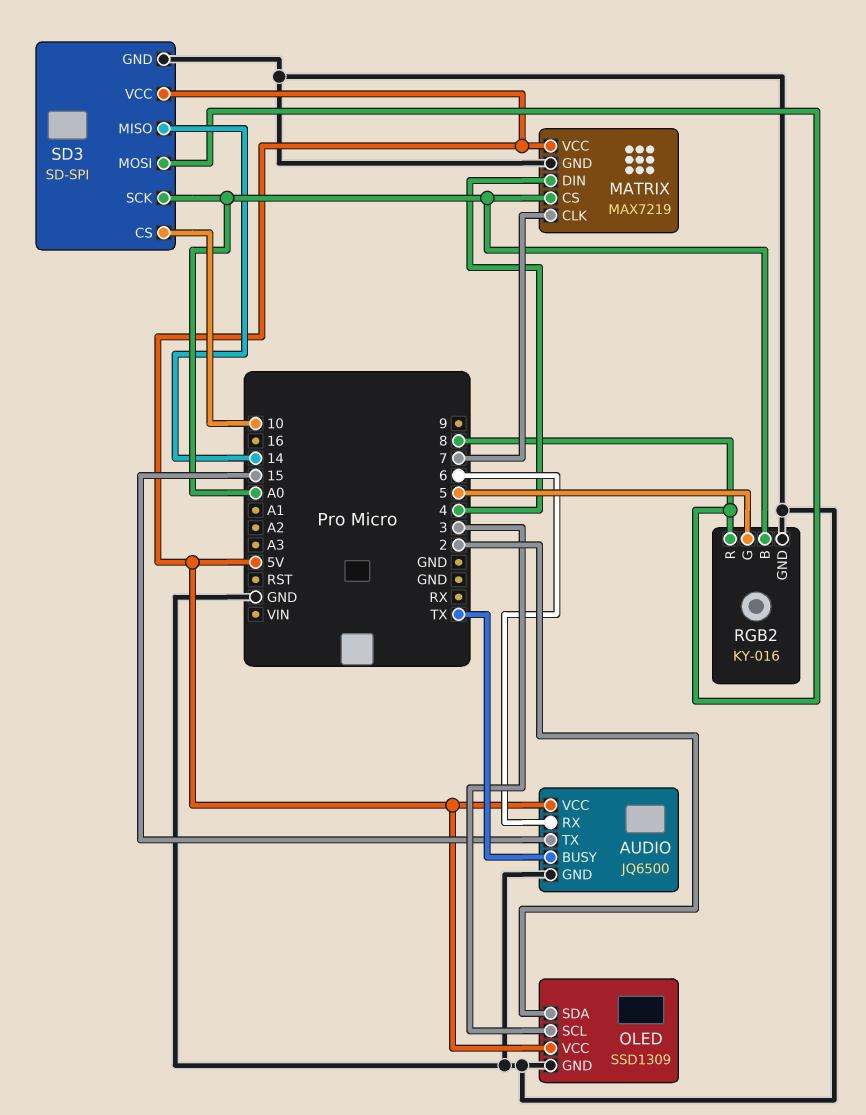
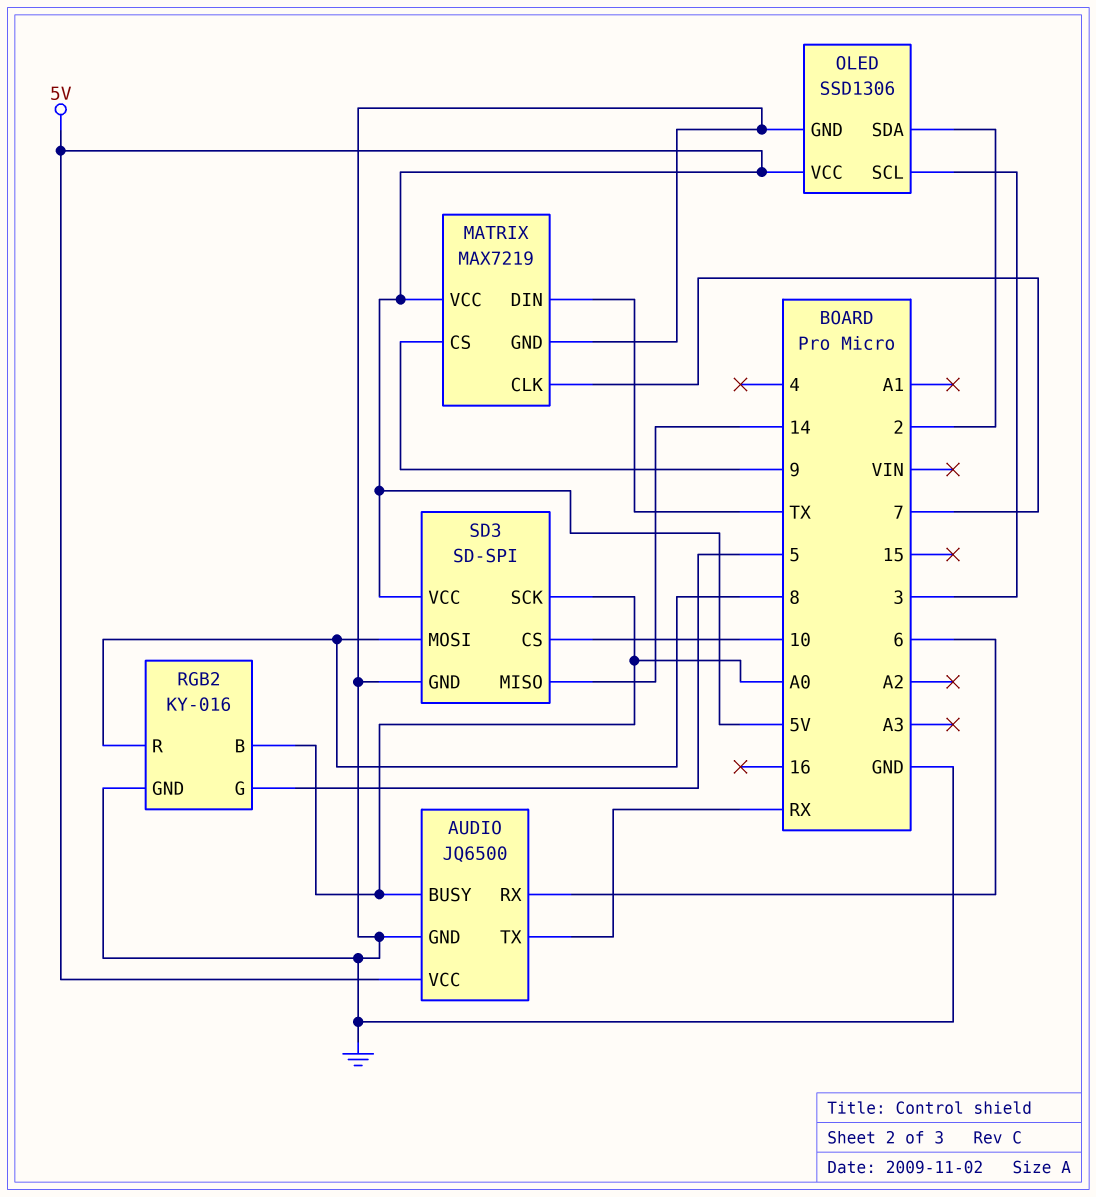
AUDIO pin BUSY: TX -> A0
AUDIO pin TX: 15 -> RX
MATRIX pin CS: A0 -> 9
MATRIX pin DIN: 4 -> TX
OLED: SSD1309 -> SSD1306

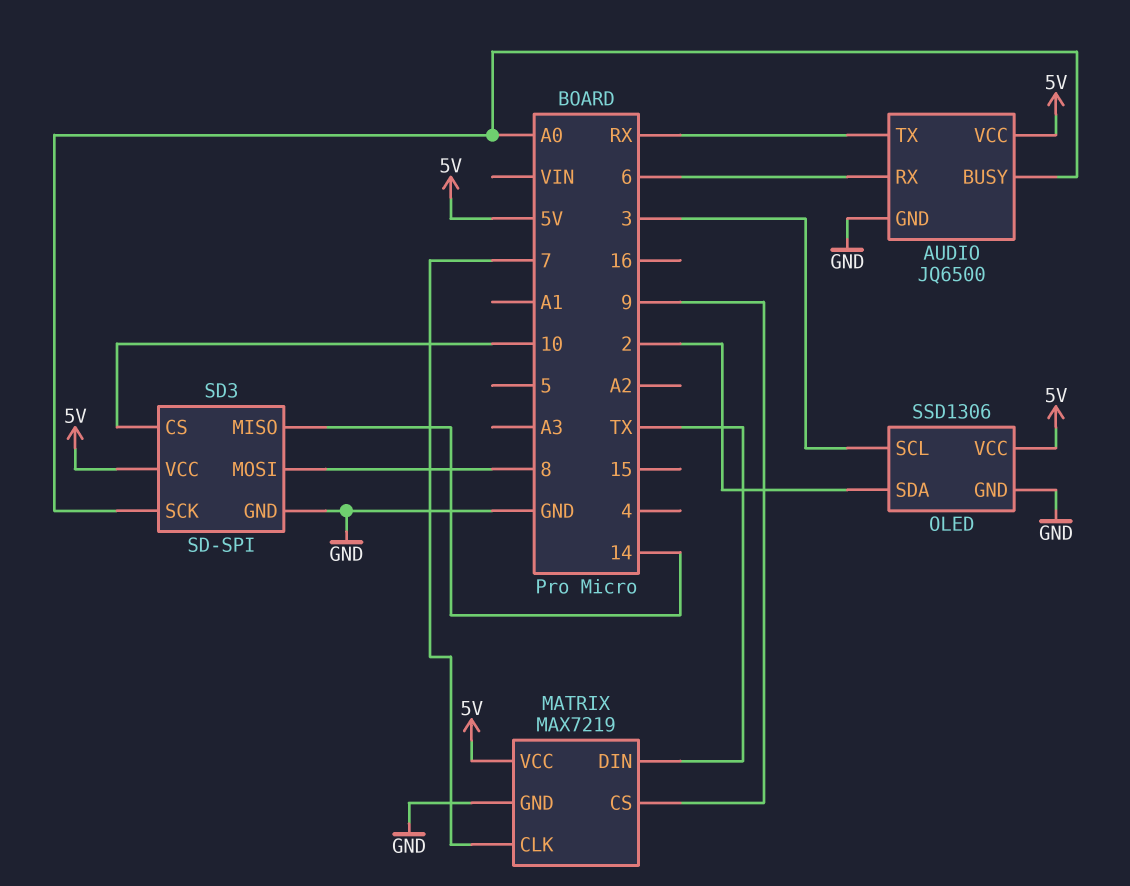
RGB2: KY-016 -> none
RGB2 pin B: A0 -> none
RGB2 pin G: 5 -> none
RGB2 pin GND: GND -> none
RGB2 pin R: 8 -> none

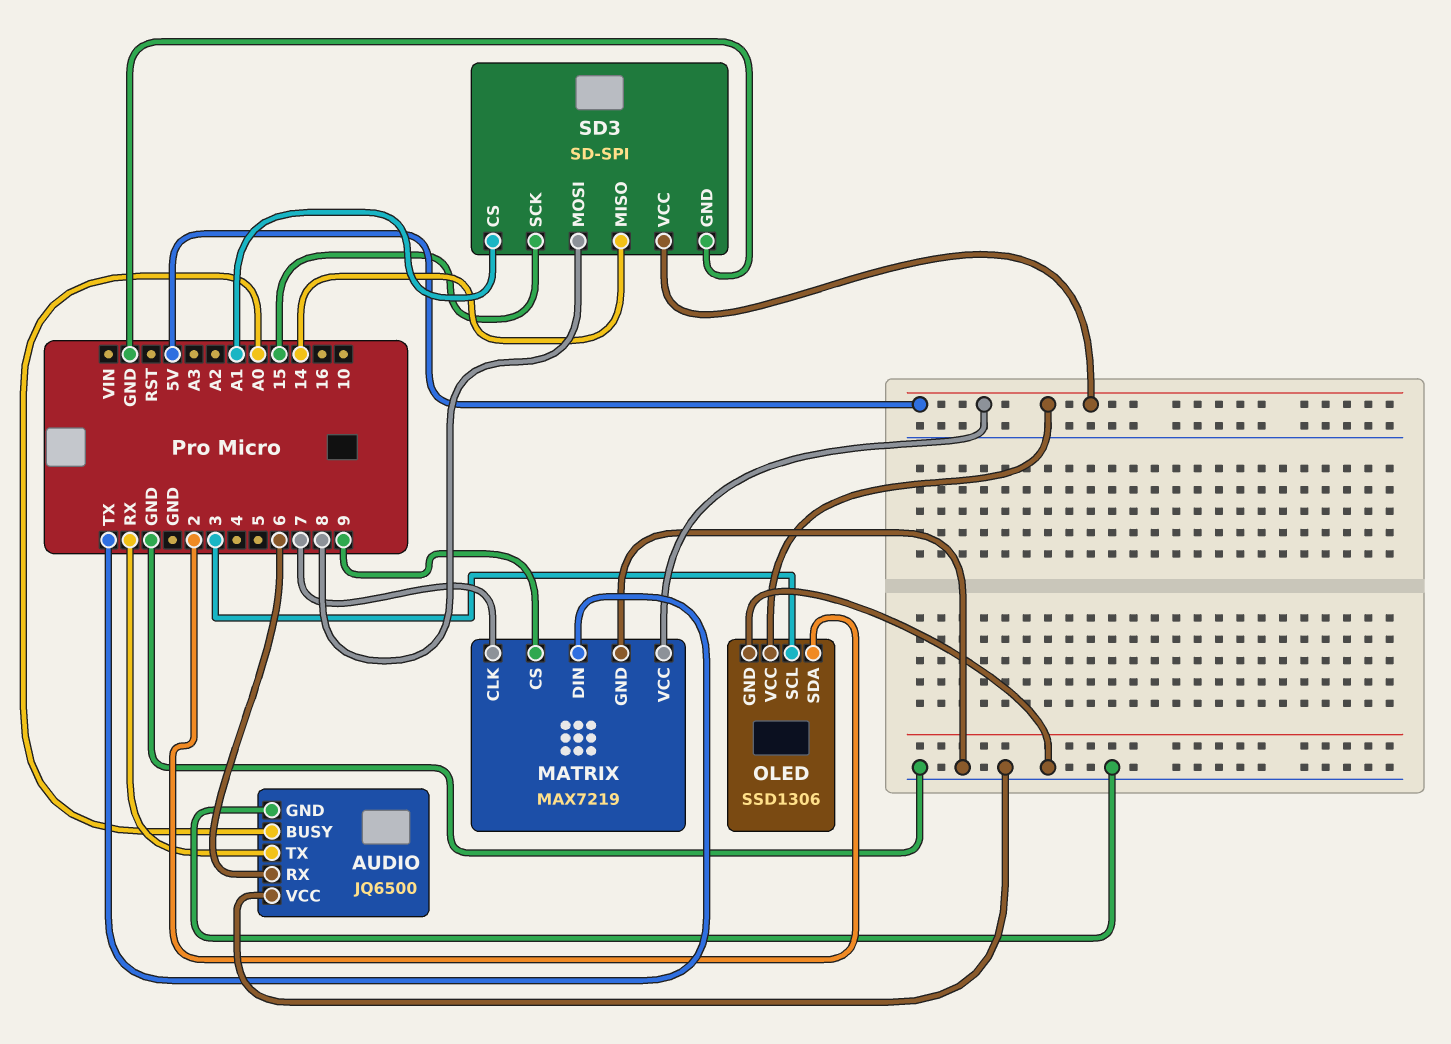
AUDIO pin VCC: 5V -> GND
SD3 pin CS: 10 -> A1
SD3 pin SCK: A0 -> 15

